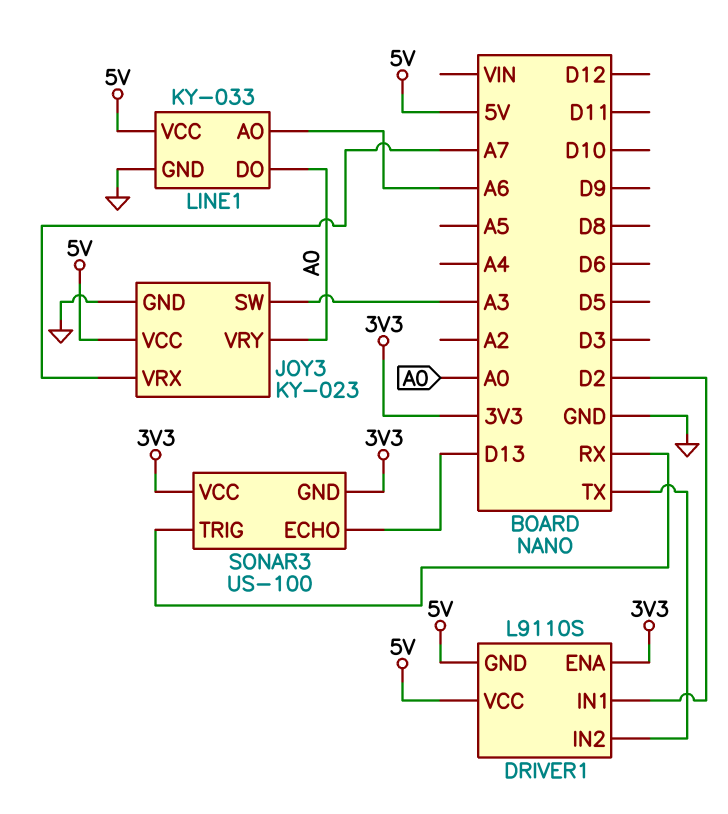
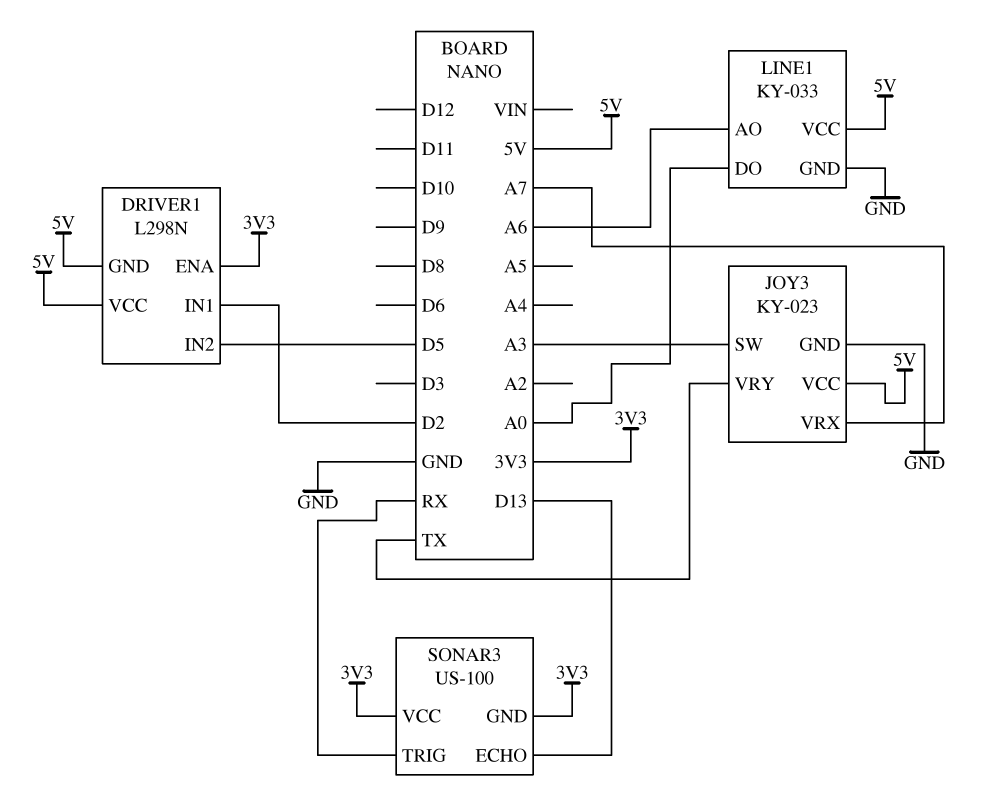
DRIVER1: L9110S -> L298N
DRIVER1 pin IN2: TX -> D5
JOY3 pin VRY: A0 -> TX

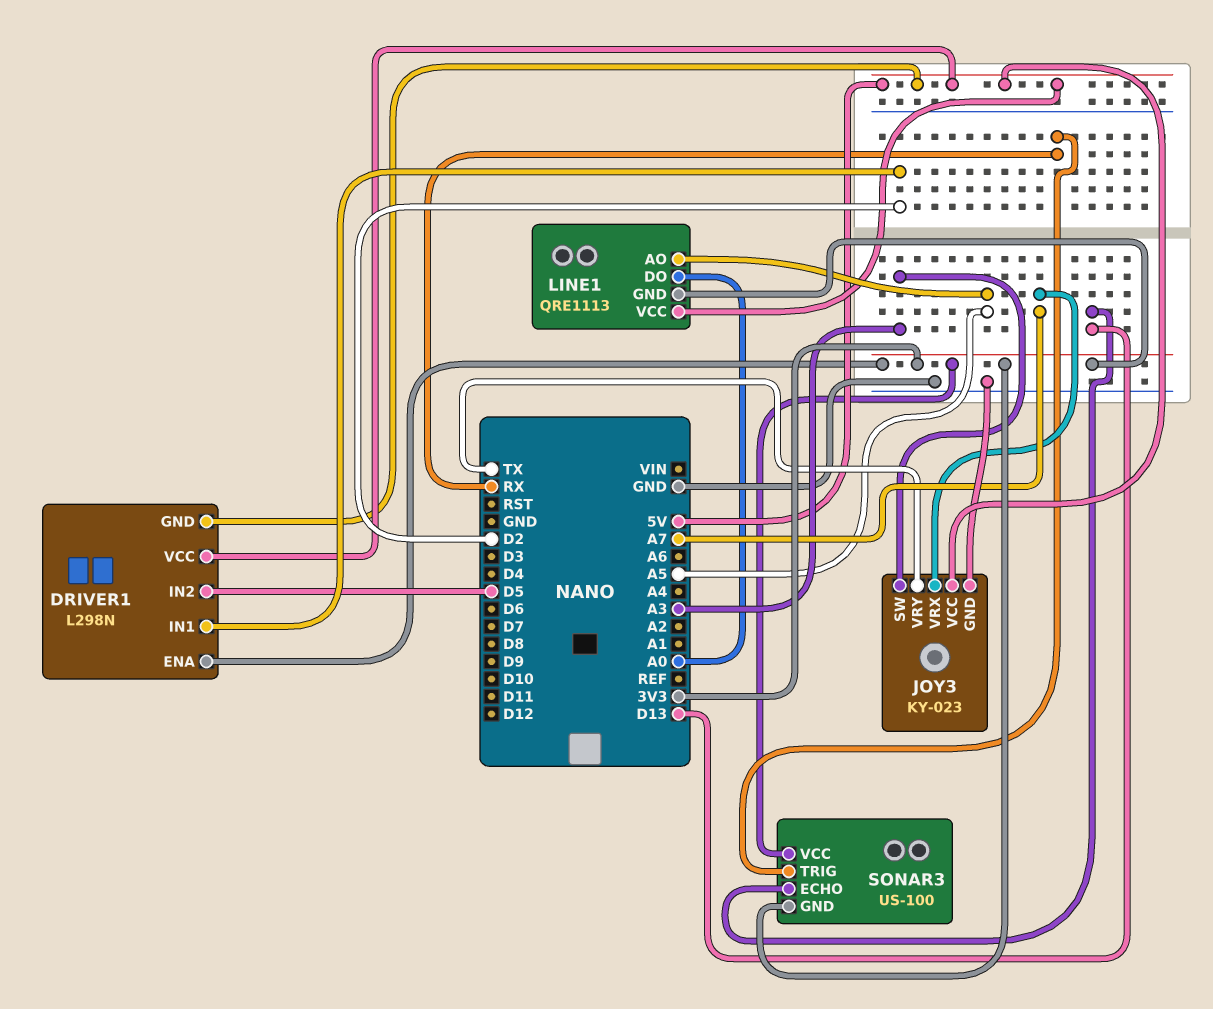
LINE1: KY-033 -> QRE1113
LINE1 pin AO: A6 -> A5
LINE1 pin GND: GND -> 3V3

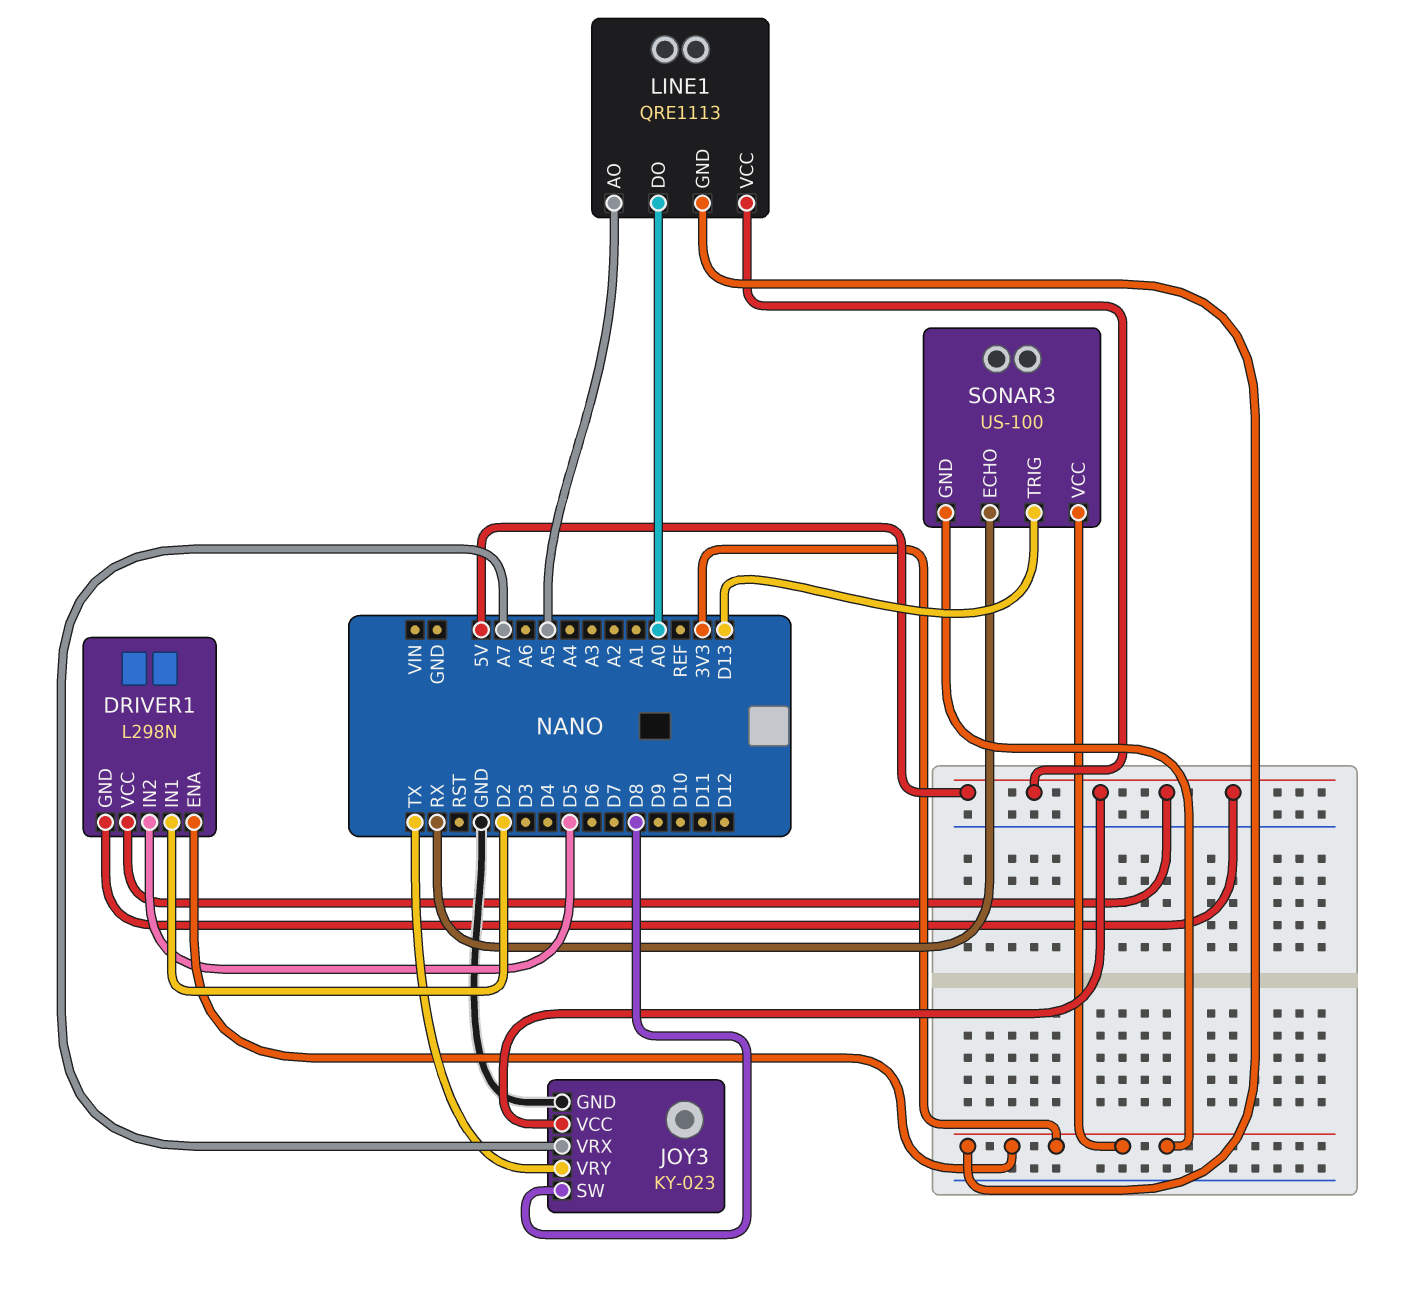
JOY3 pin SW: A3 -> D8
SONAR3 pin ECHO: D13 -> RX
SONAR3 pin TRIG: RX -> D13

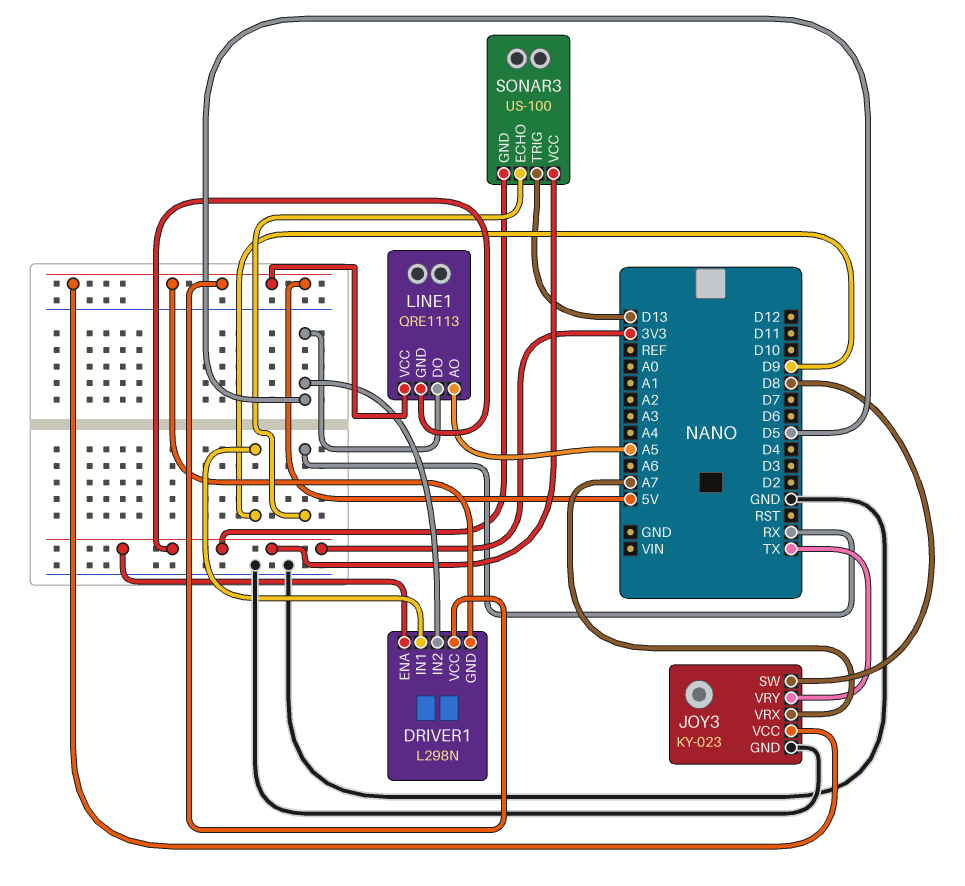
DRIVER1 pin IN1: D2 -> D9
LINE1 pin DO: A0 -> D5

